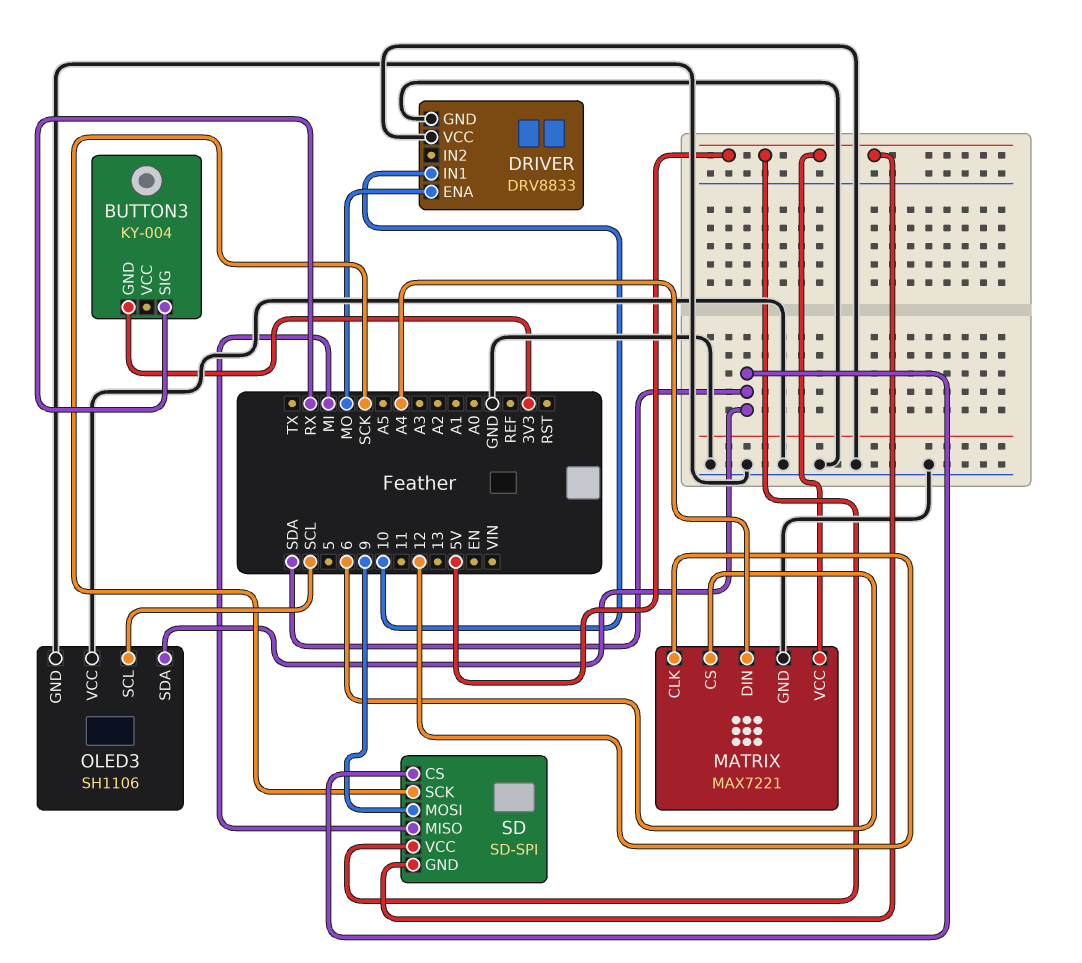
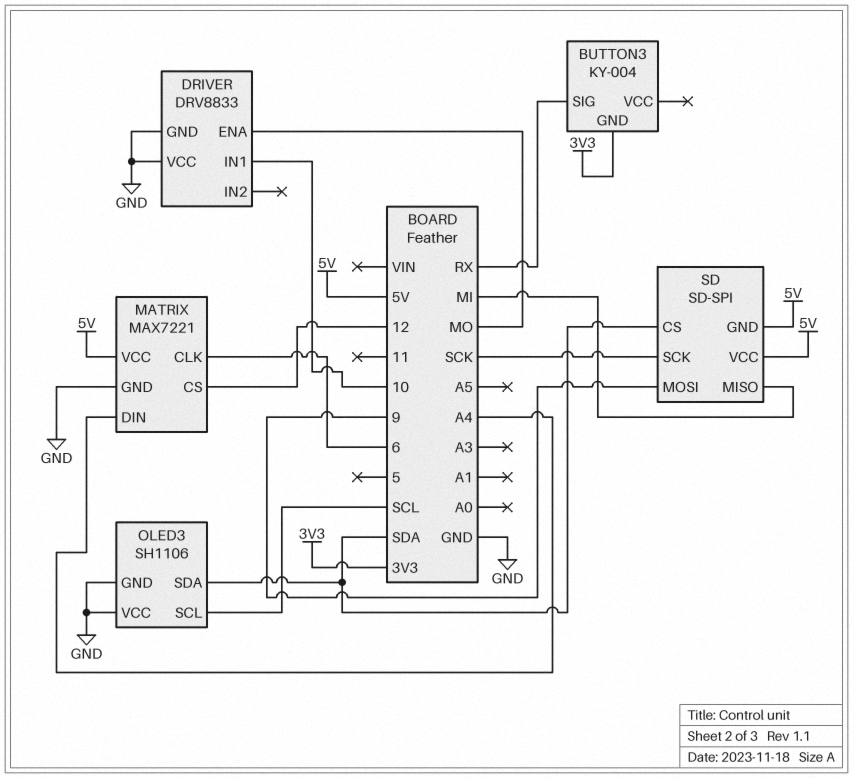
MATRIX pin CLK: 12 -> 6
MATRIX pin CS: 6 -> 12

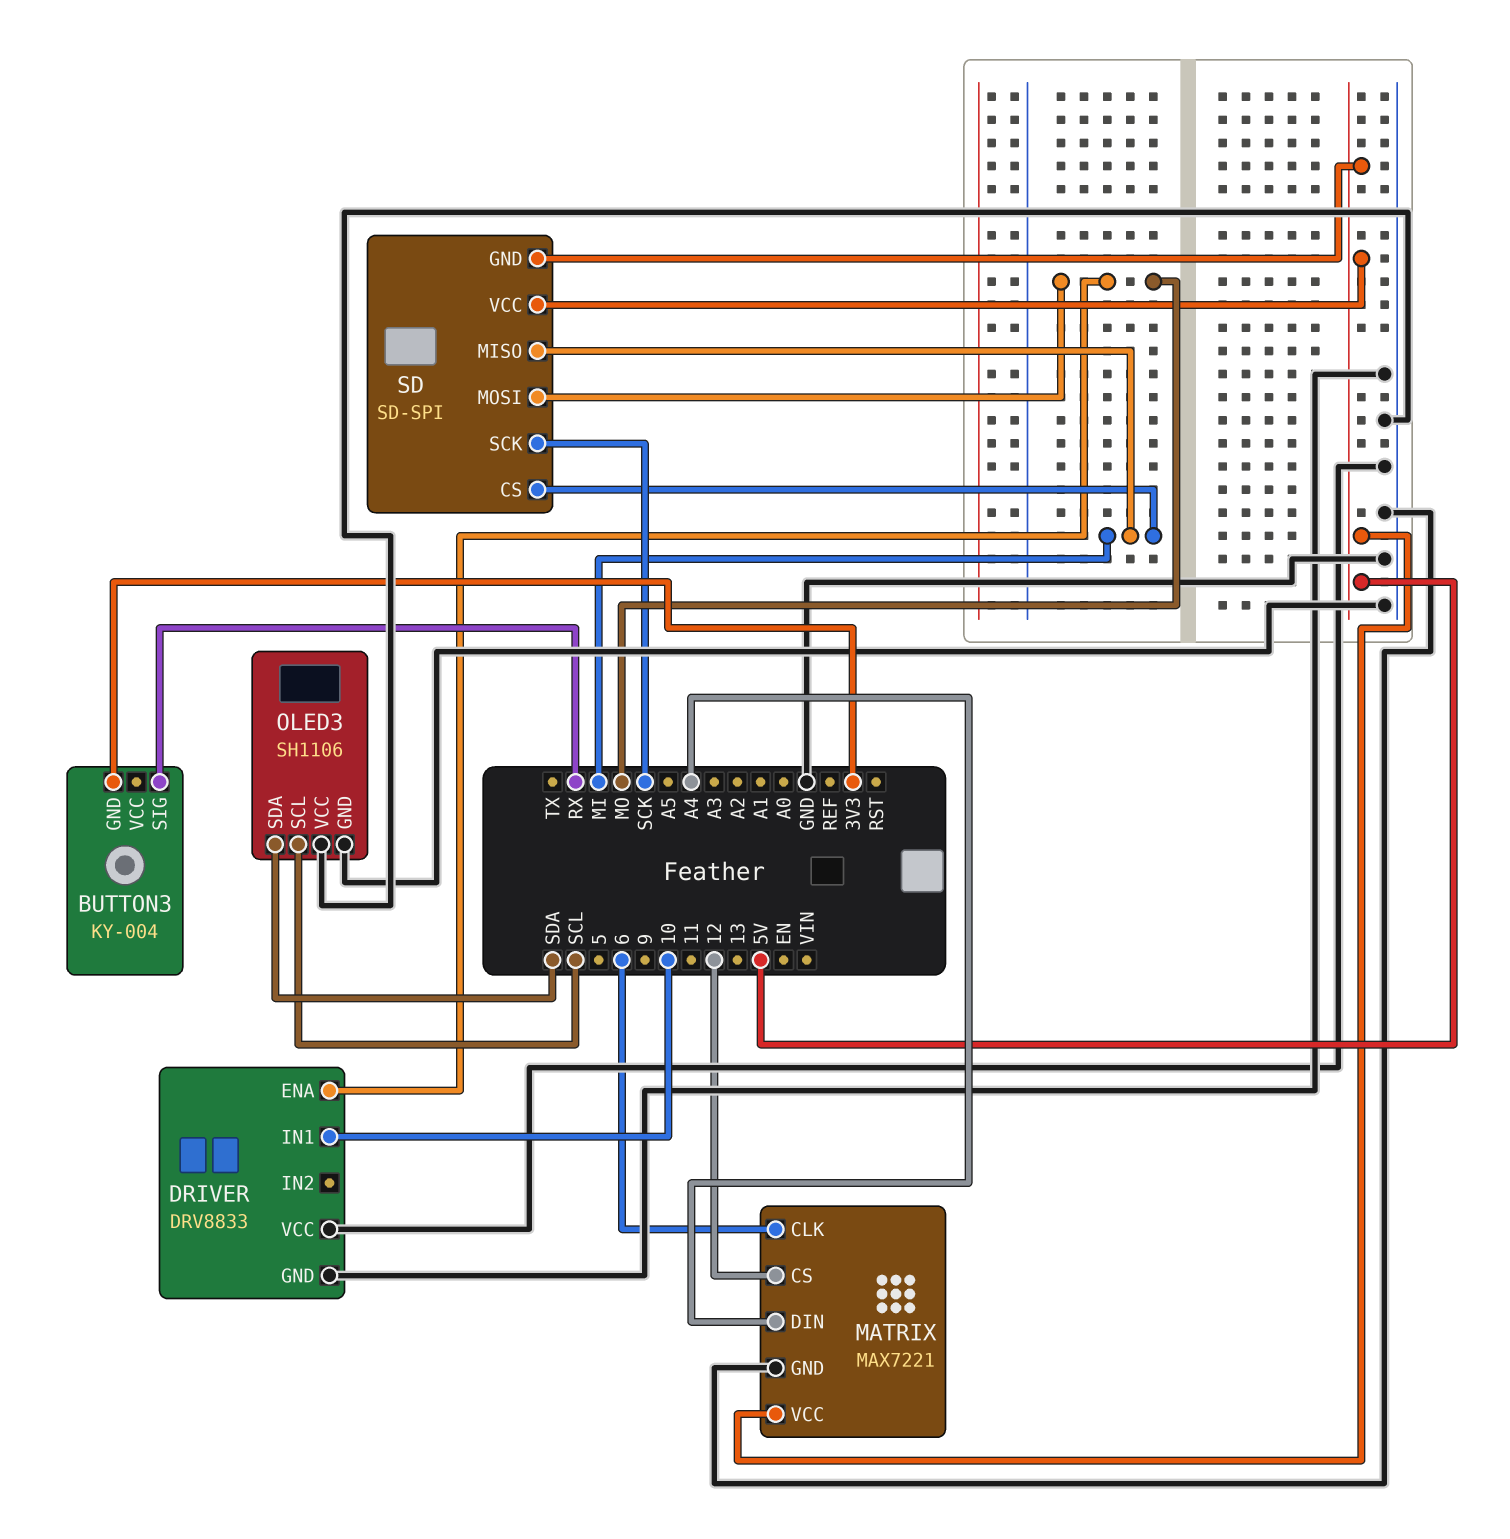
SD pin CS: SDA -> MI
SD pin MOSI: 9 -> MO

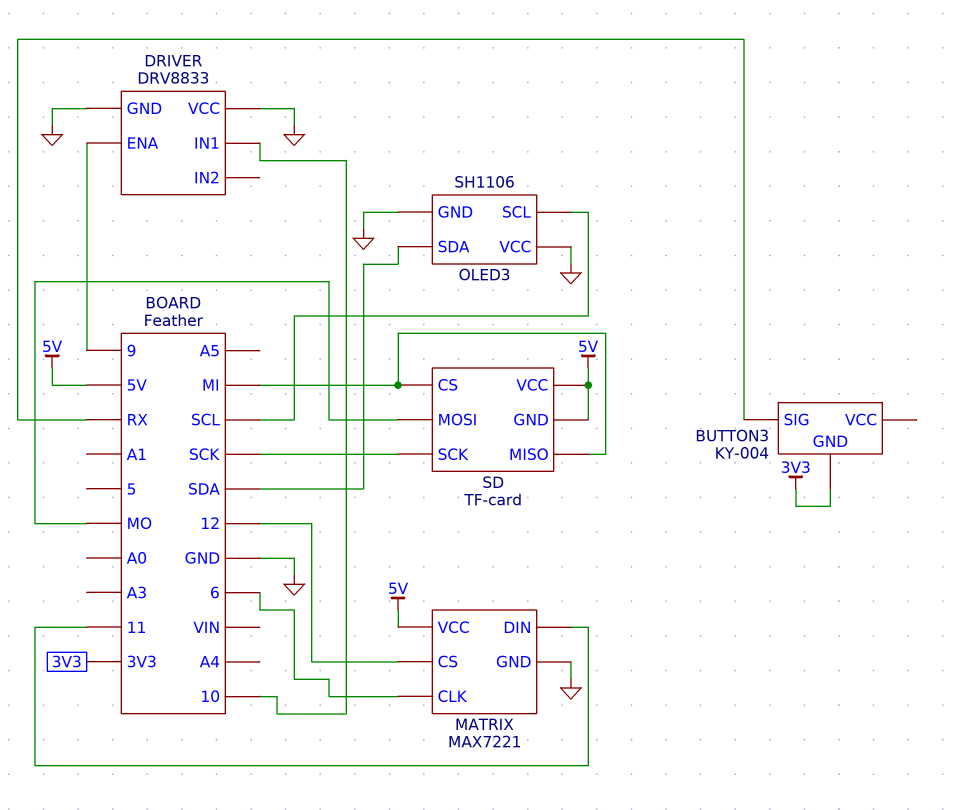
DRIVER pin ENA: MO -> 9
MATRIX pin DIN: A4 -> 11
SD: SD-SPI -> TF-card

